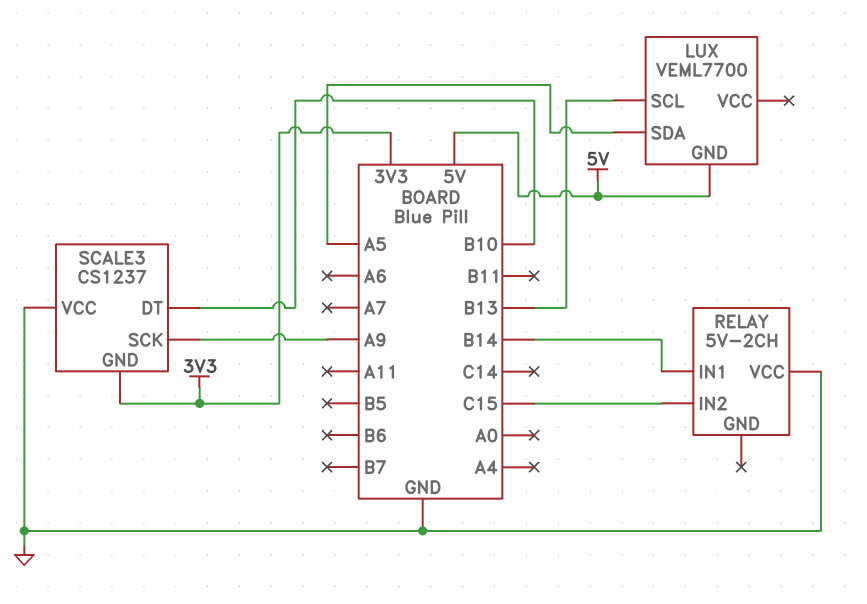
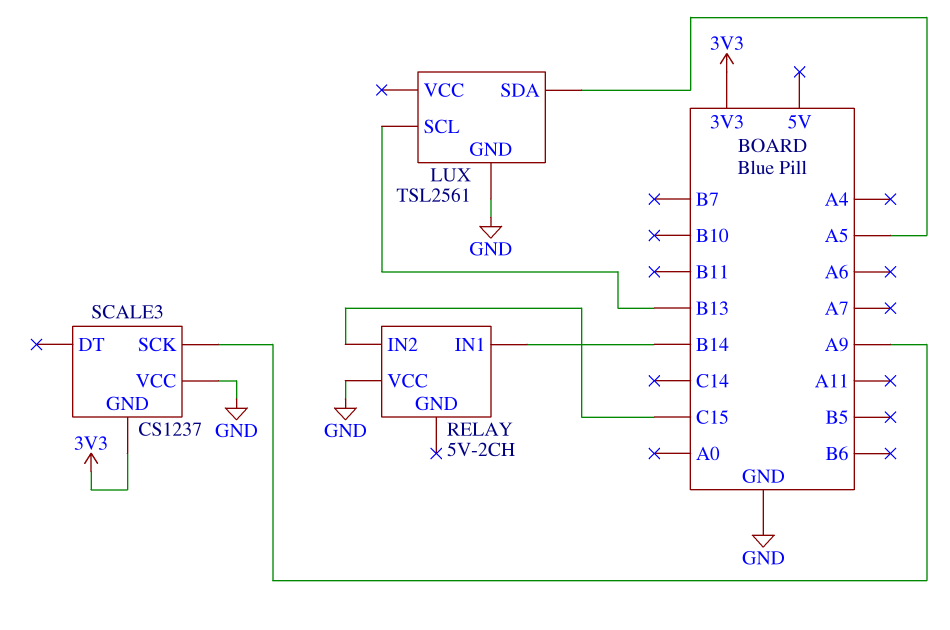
LUX: VEML7700 -> TSL2561
LUX pin GND: 5V -> GND
SCALE3 pin DT: B10 -> none

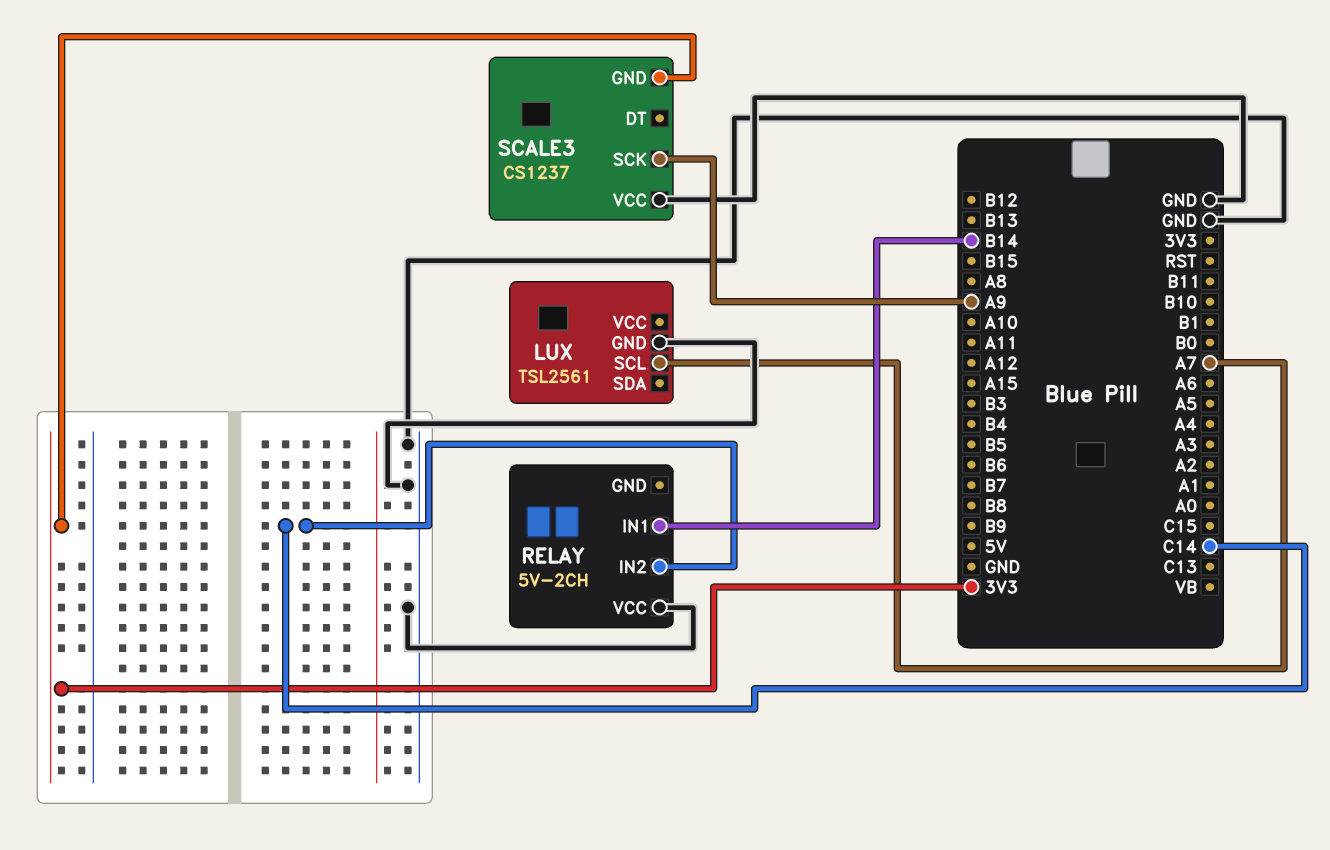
LUX pin SCL: B13 -> A7
LUX pin SDA: A5 -> none
RELAY pin IN2: C15 -> C14

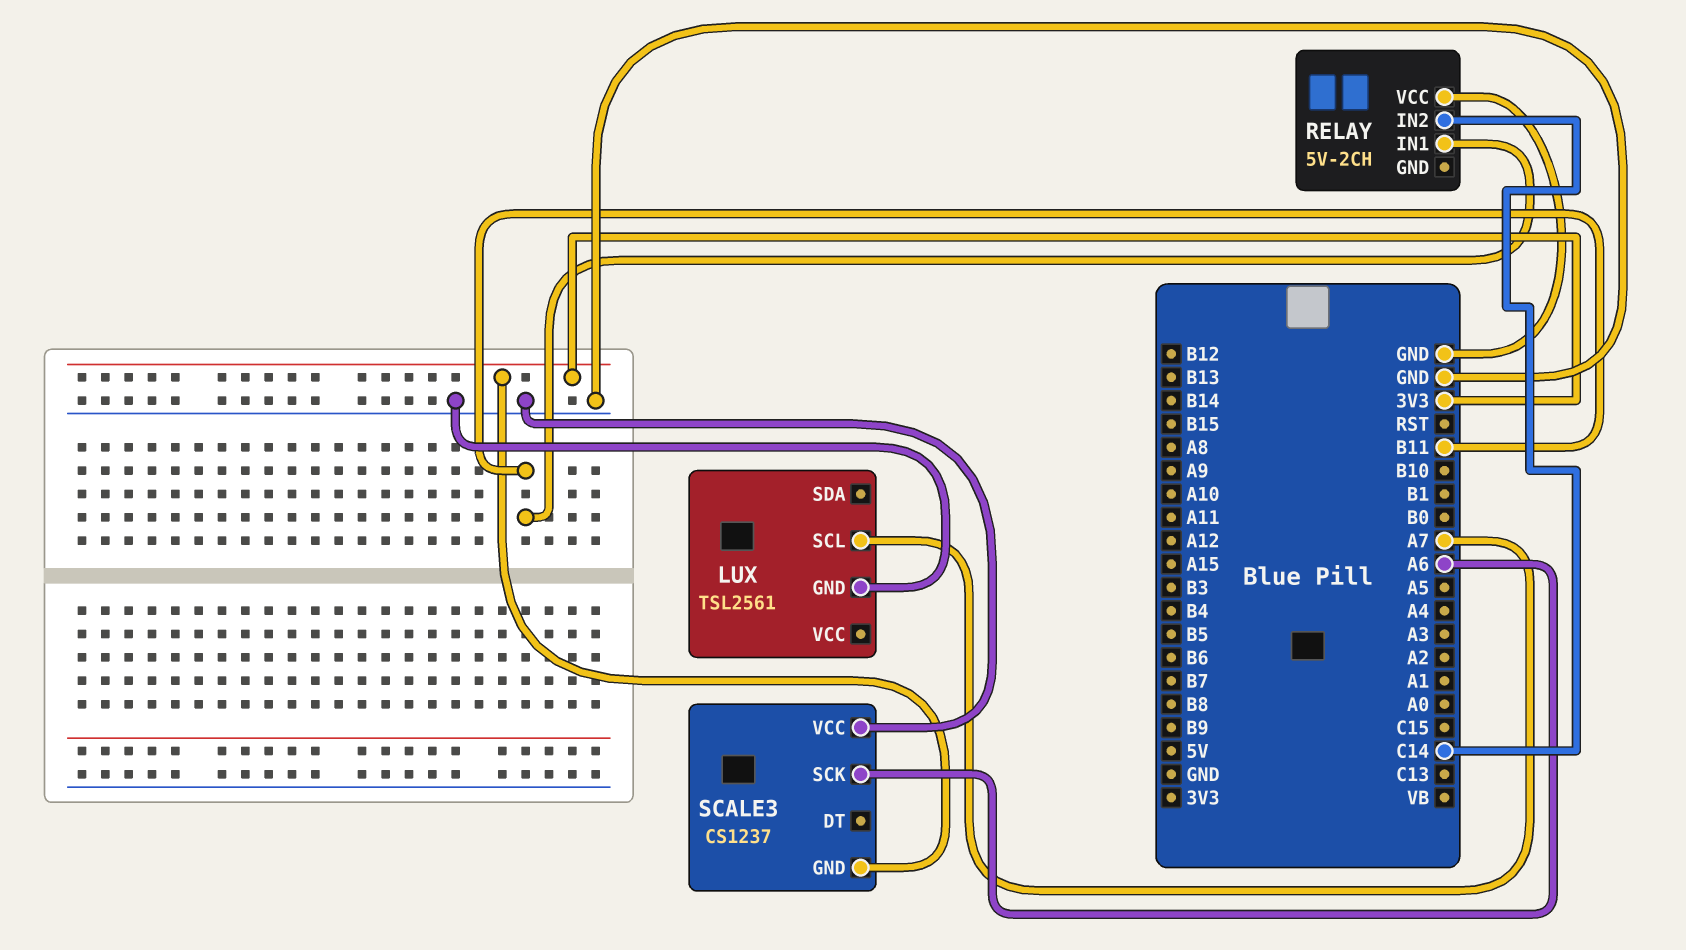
RELAY pin IN1: B14 -> B11
SCALE3 pin SCK: A9 -> A6

